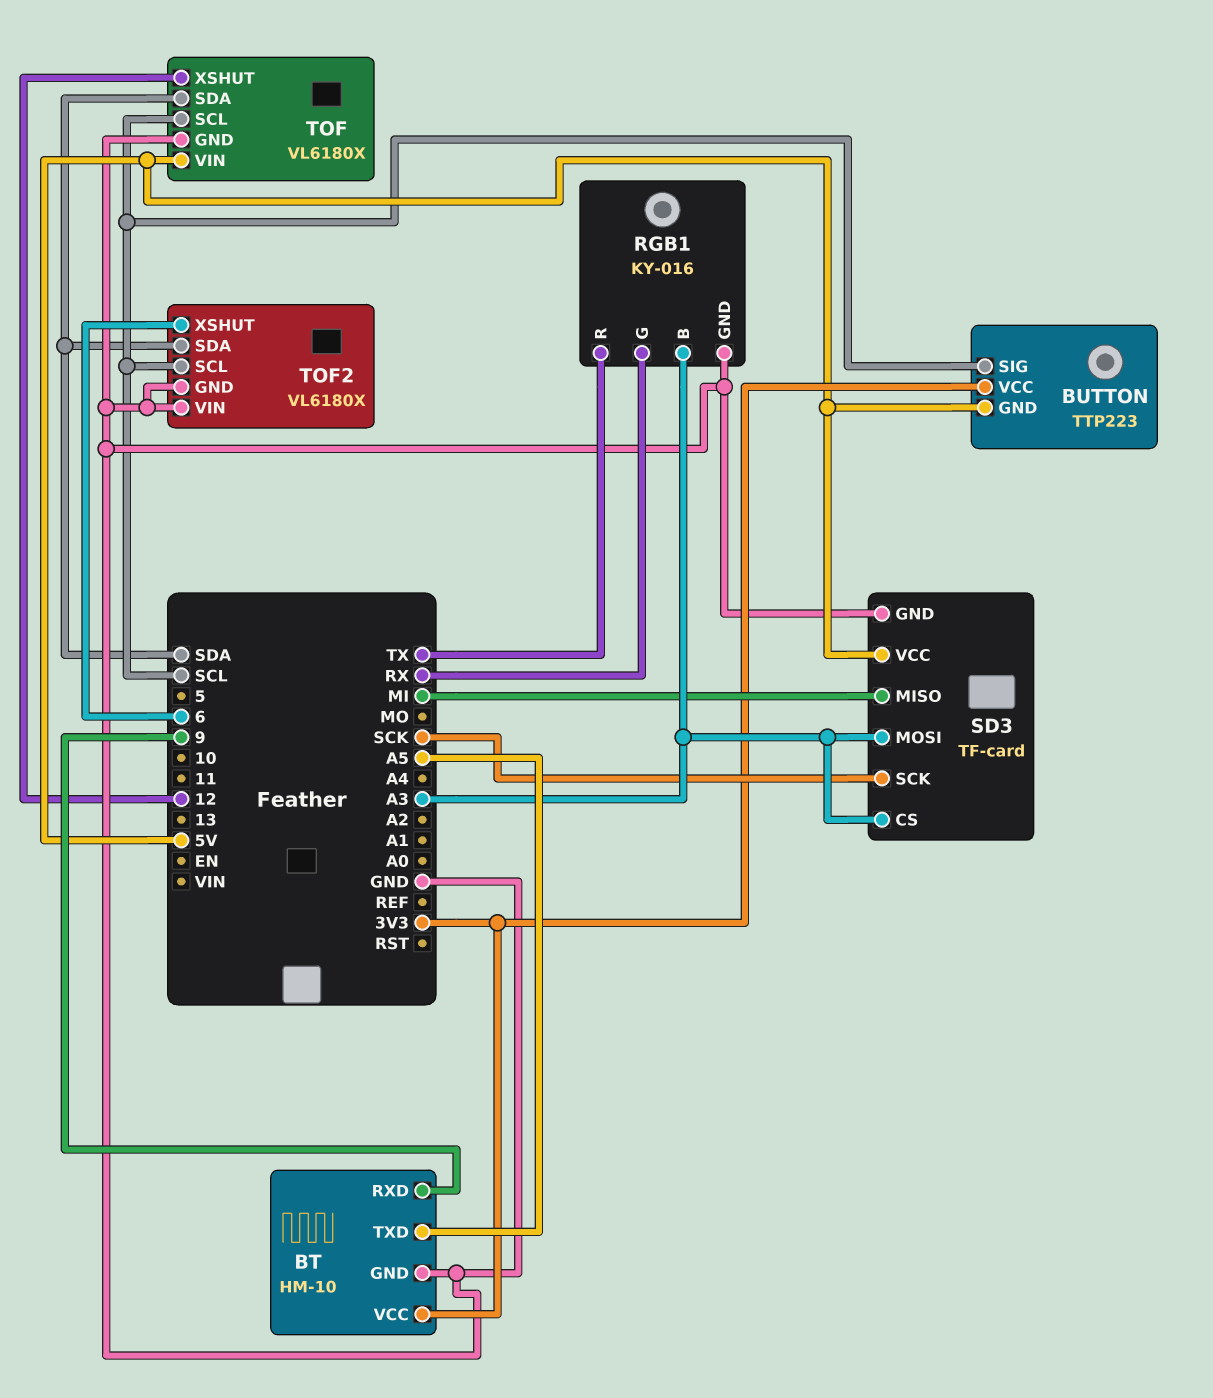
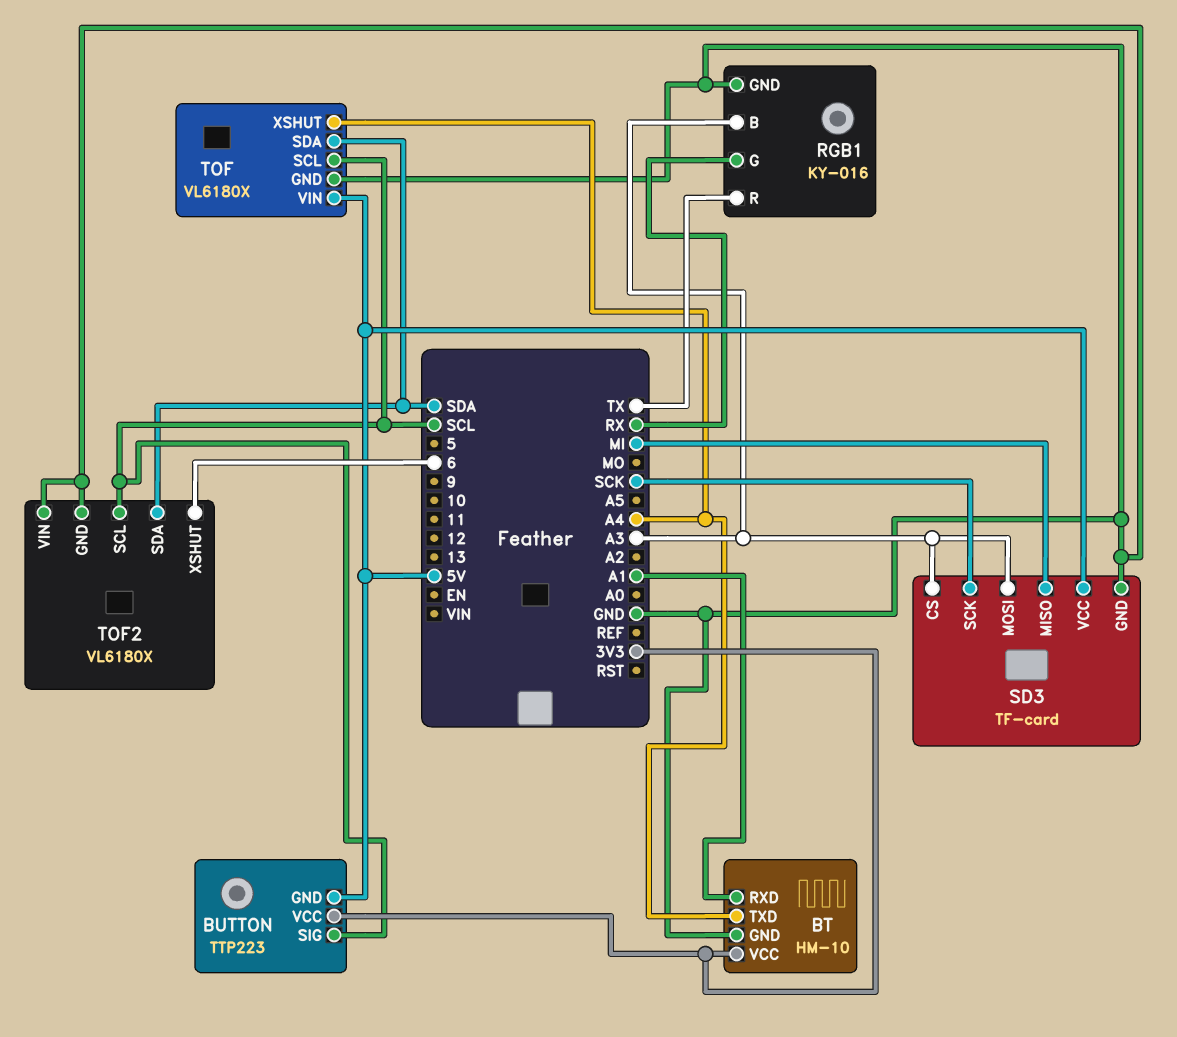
BT pin RXD: 9 -> A1
BT pin TXD: A5 -> A4
TOF pin XSHUT: 12 -> A4

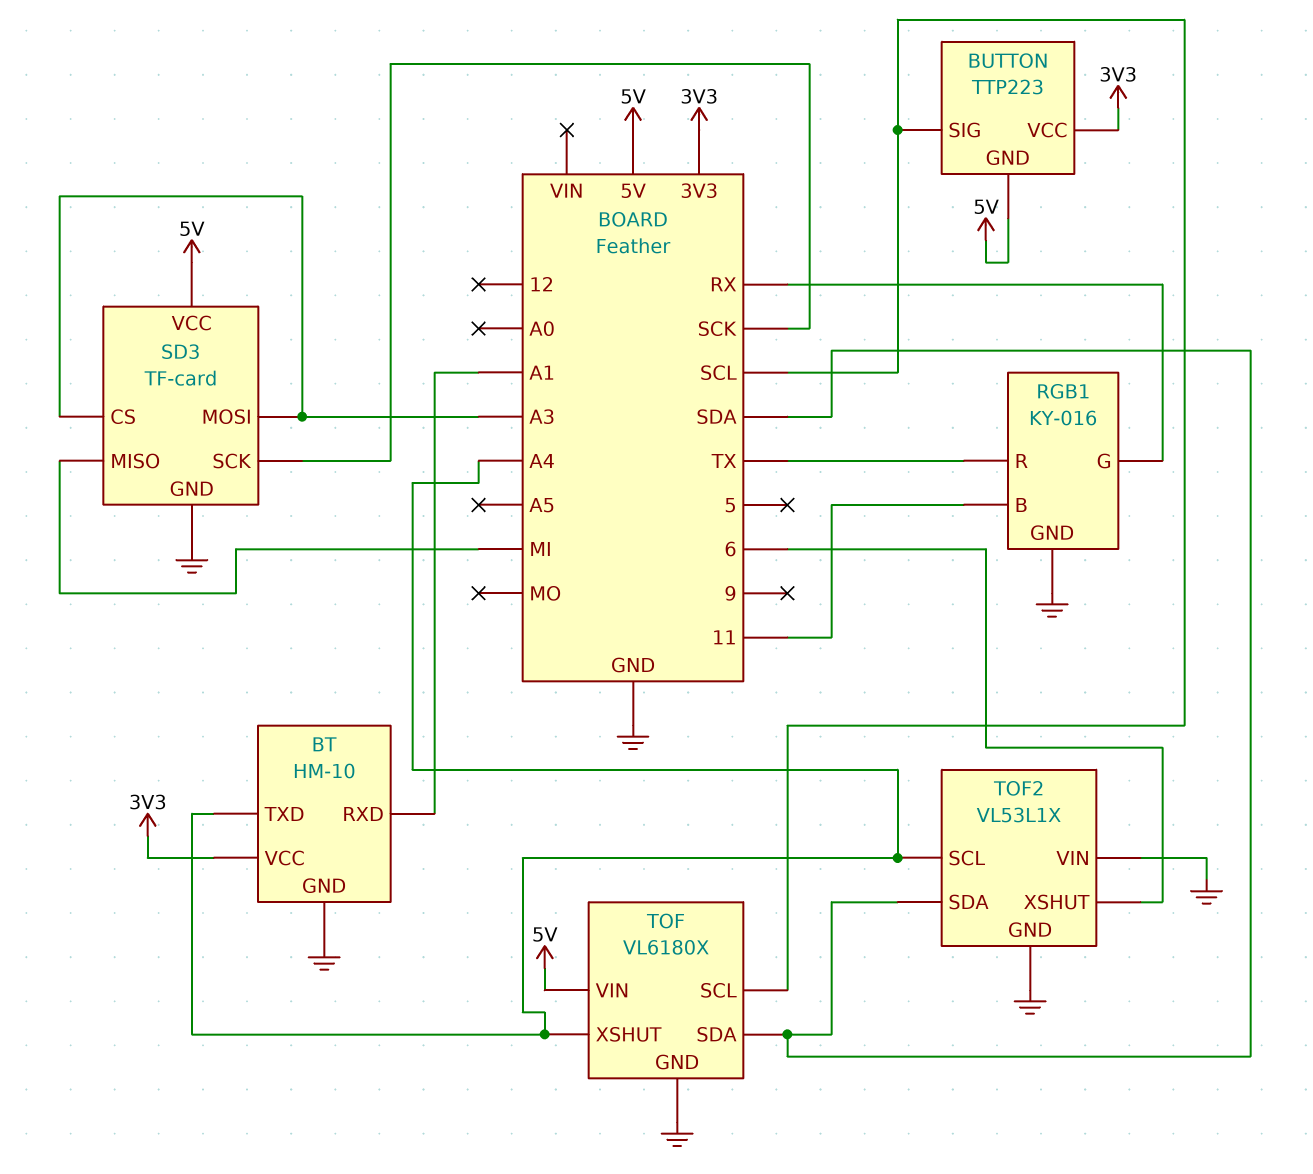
RGB1 pin B: A3 -> 11
TOF2: VL6180X -> VL53L1X
TOF2 pin SCL: SCL -> A4

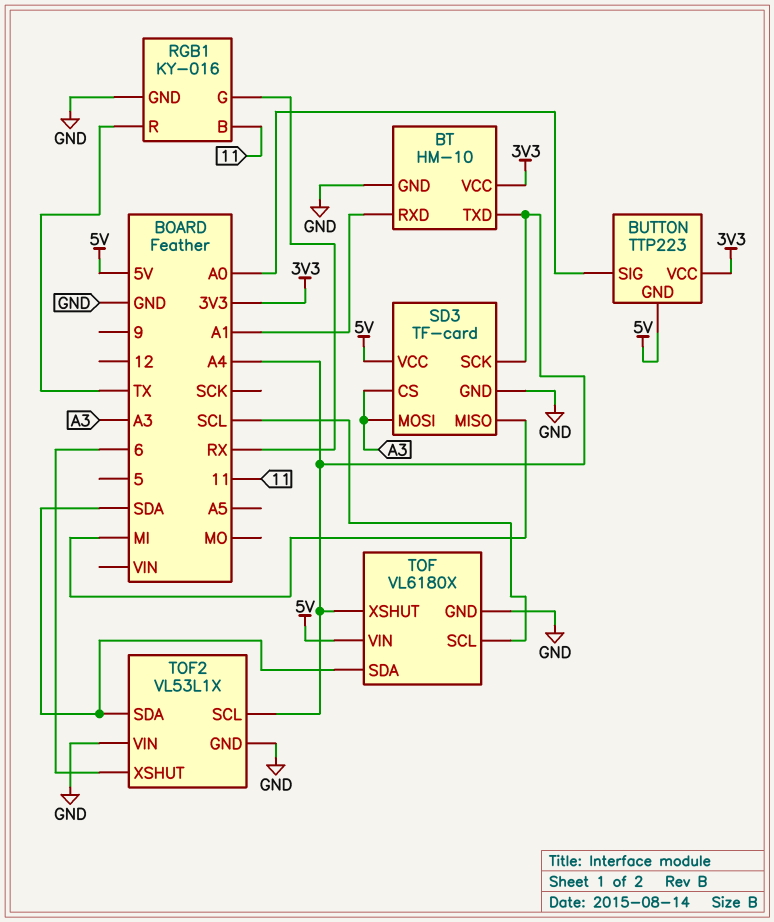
BUTTON pin SIG: SCL -> A0
SD3 pin SCK: SCK -> A4

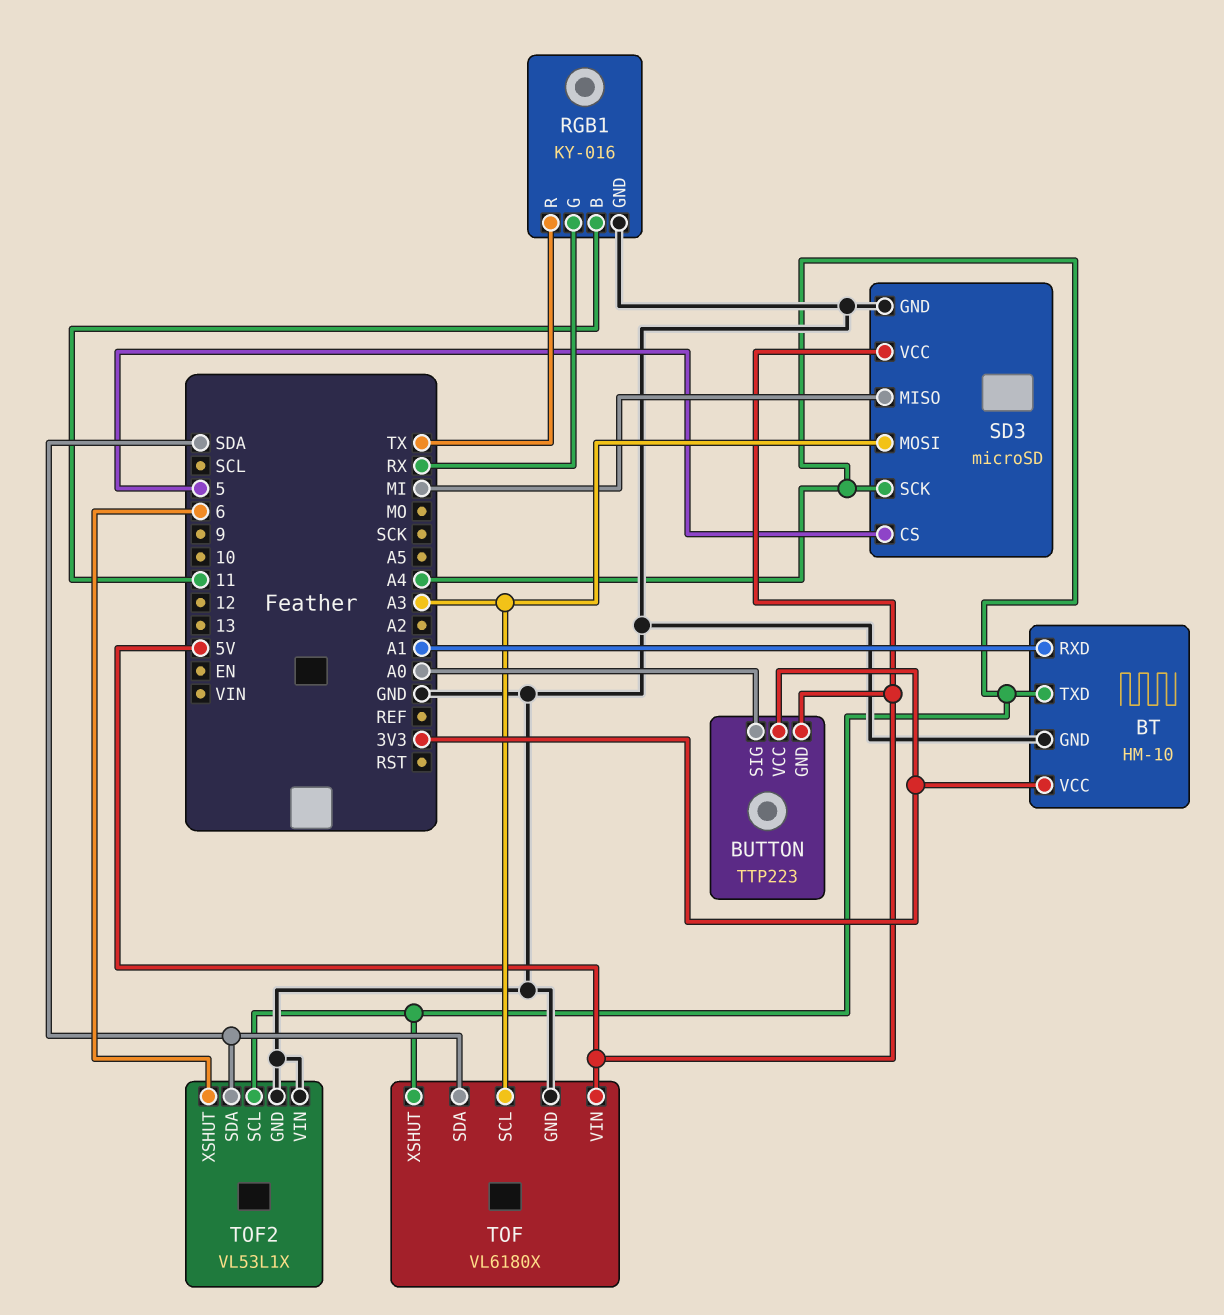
SD3: TF-card -> microSD
SD3 pin CS: A3 -> 5
TOF pin SCL: SCL -> A3

